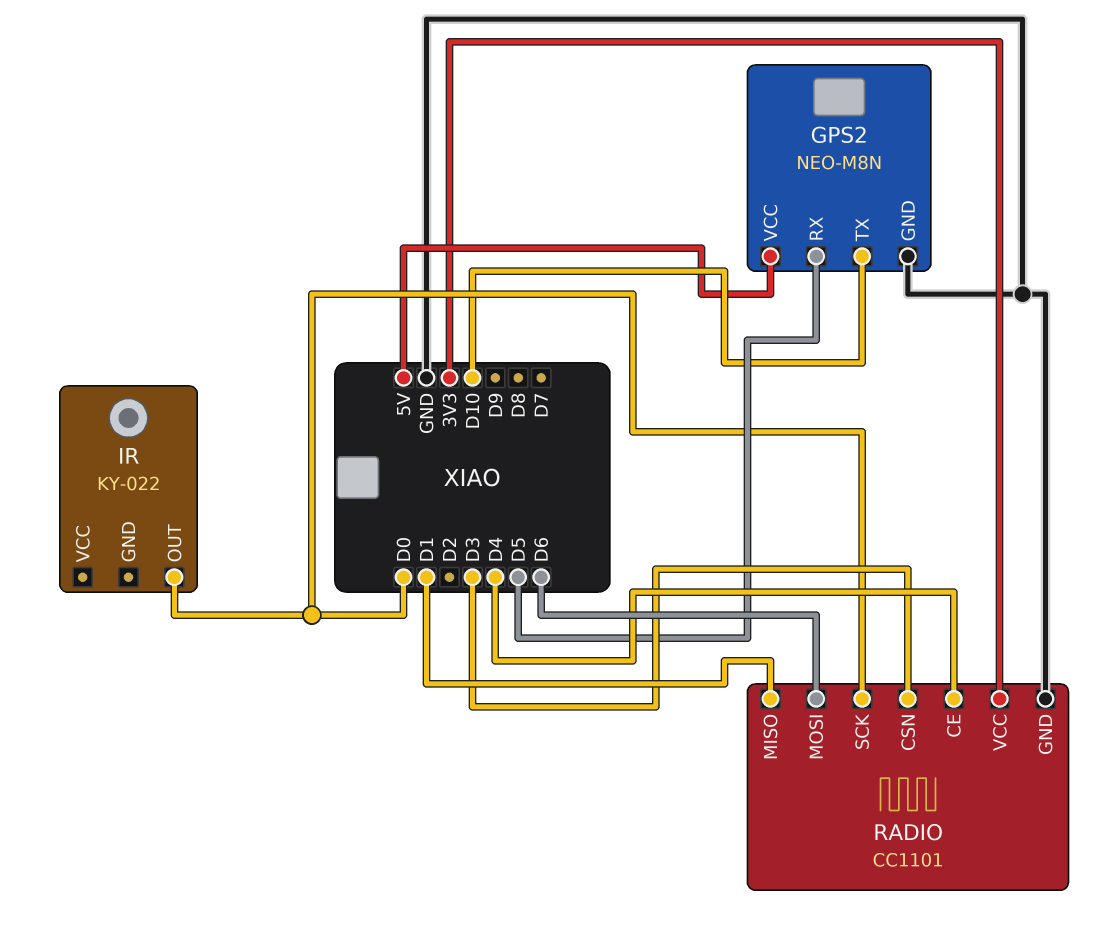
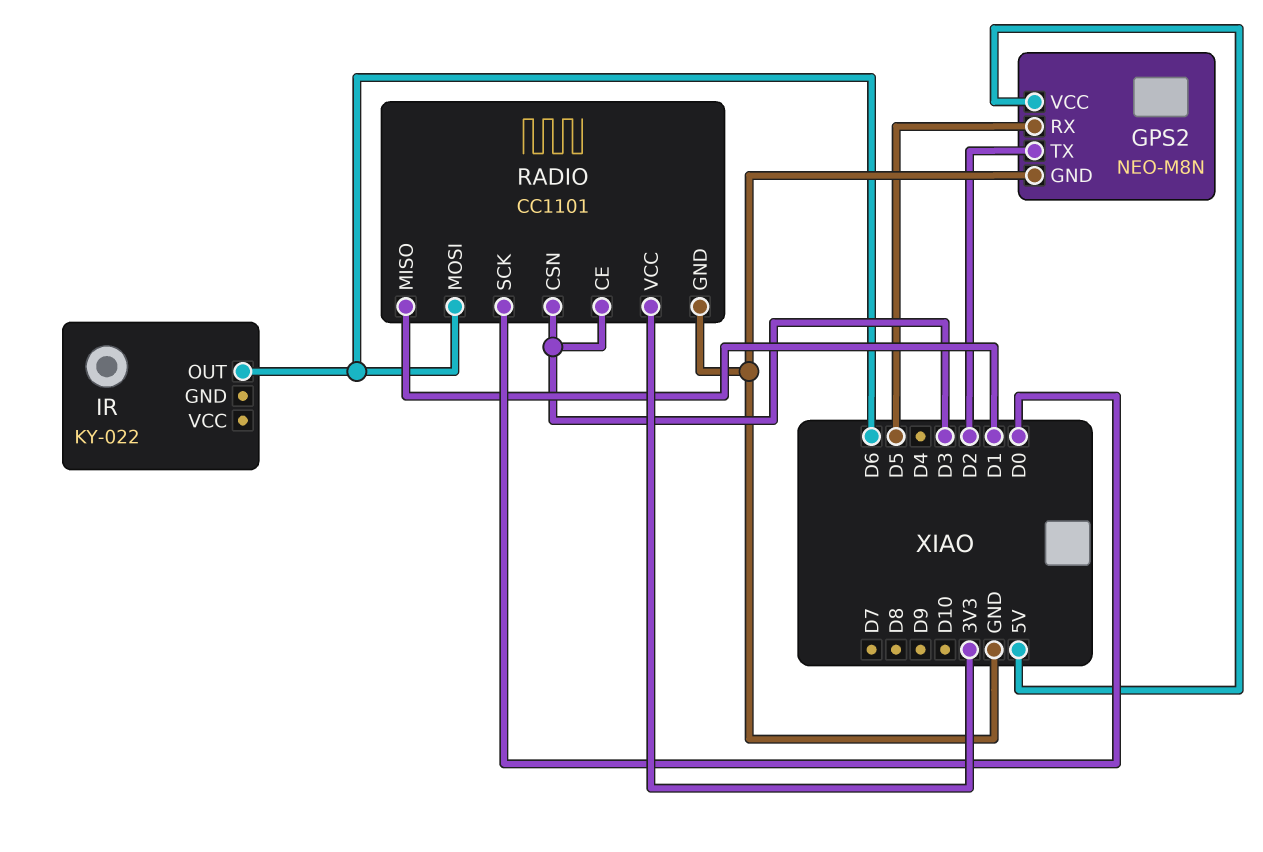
GPS2 pin TX: D10 -> D2
IR pin OUT: D0 -> D6
RADIO pin CE: D4 -> D3

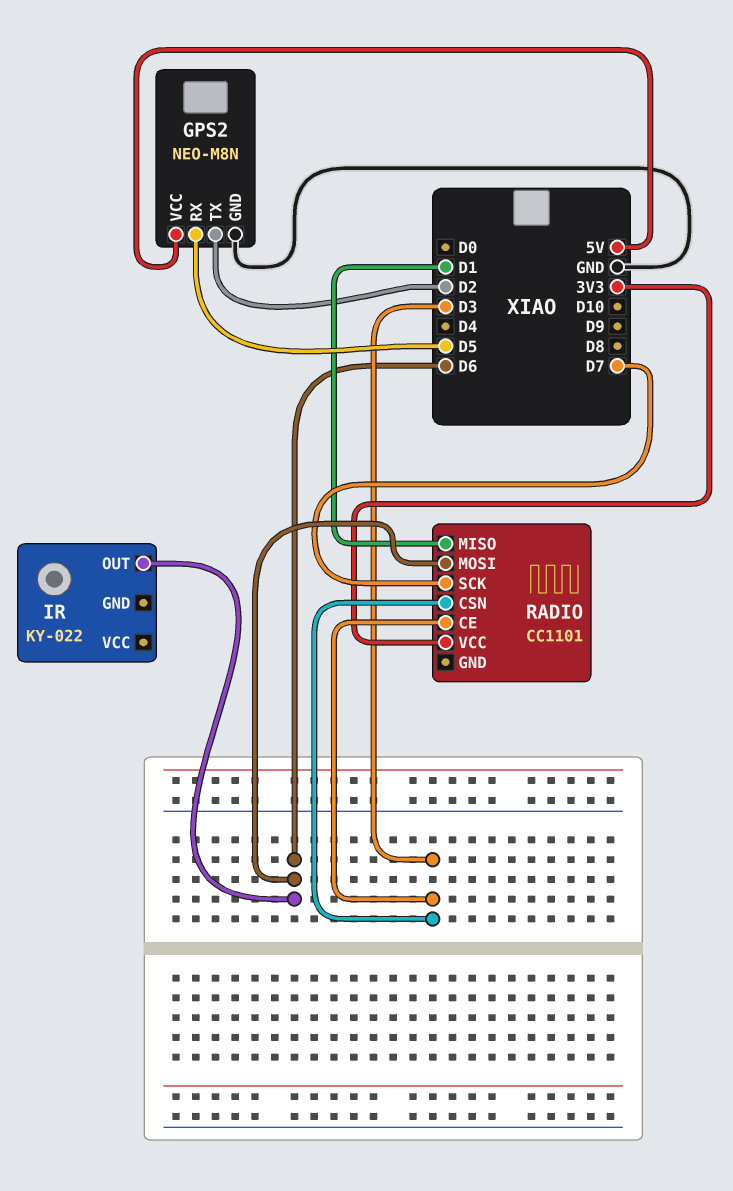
RADIO pin GND: GND -> none
RADIO pin SCK: D0 -> D7

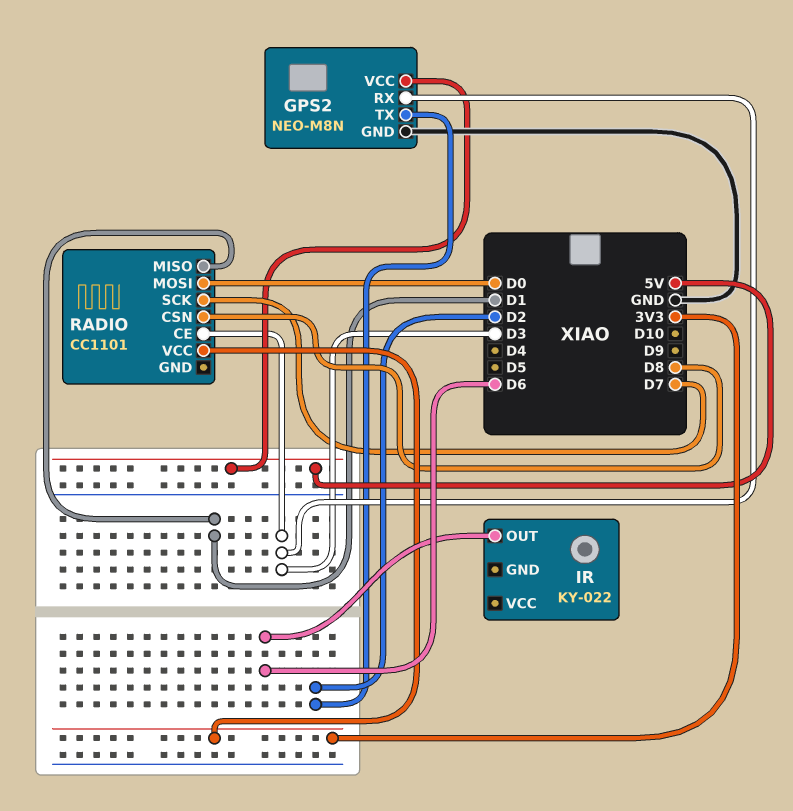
GPS2 pin RX: D5 -> D3
RADIO pin CSN: D3 -> D8
RADIO pin MOSI: D6 -> D0

